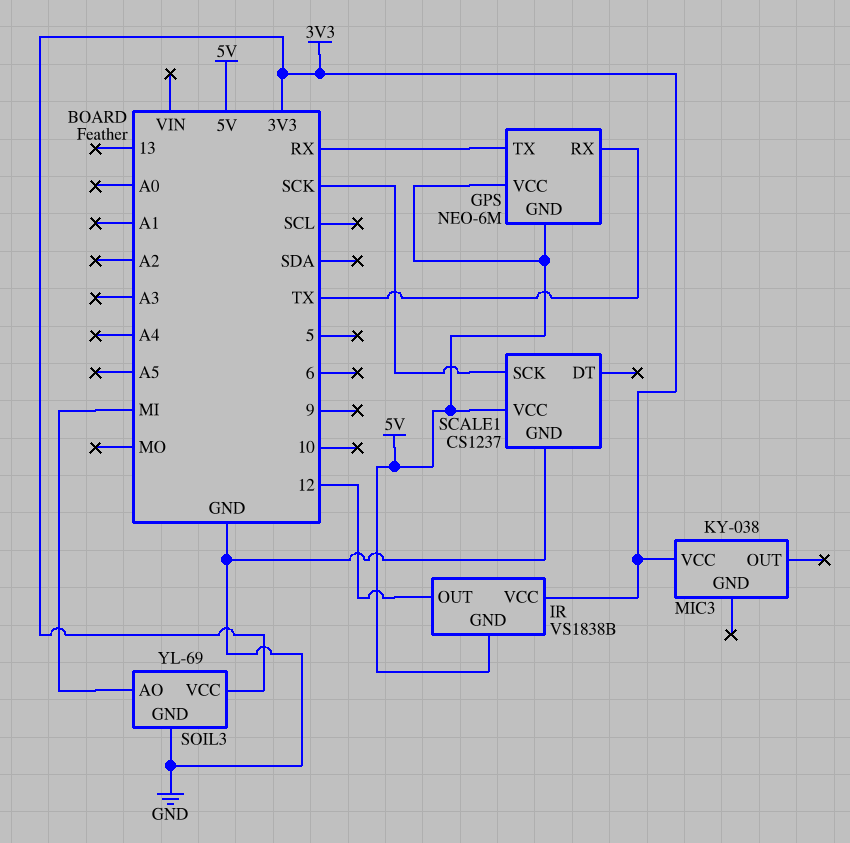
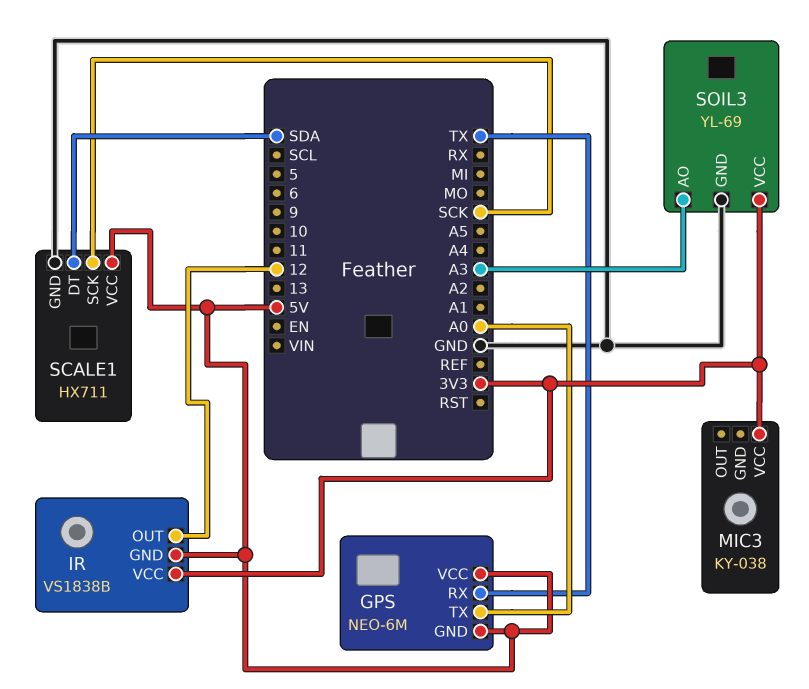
GPS pin TX: RX -> A0
SCALE1: CS1237 -> HX711
SCALE1 pin DT: none -> SDA
SOIL3 pin AO: MI -> A3

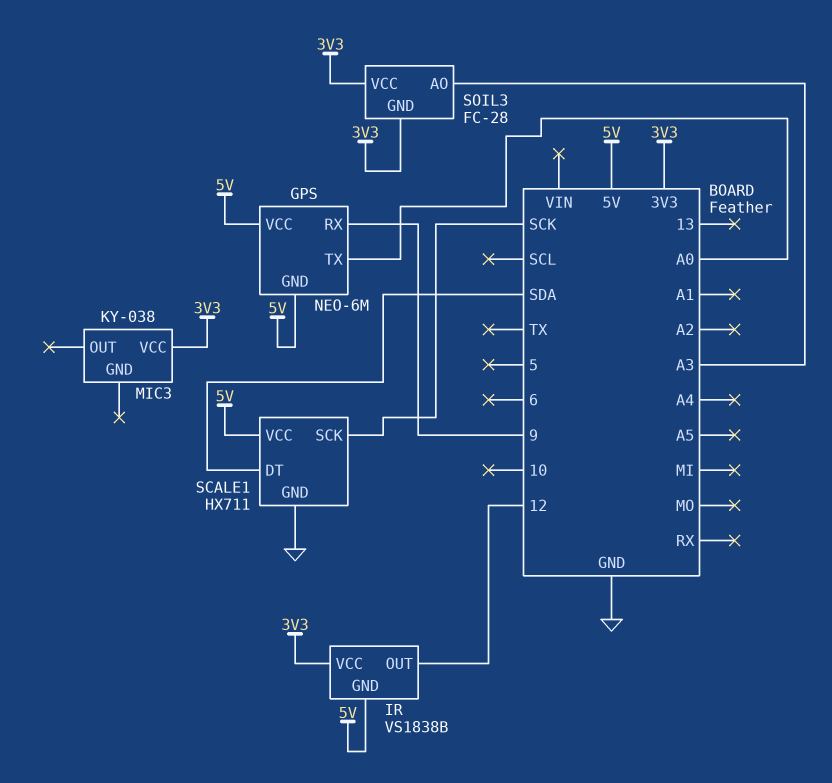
GPS pin RX: TX -> 9
SOIL3: YL-69 -> FC-28
SOIL3 pin GND: GND -> 3V3

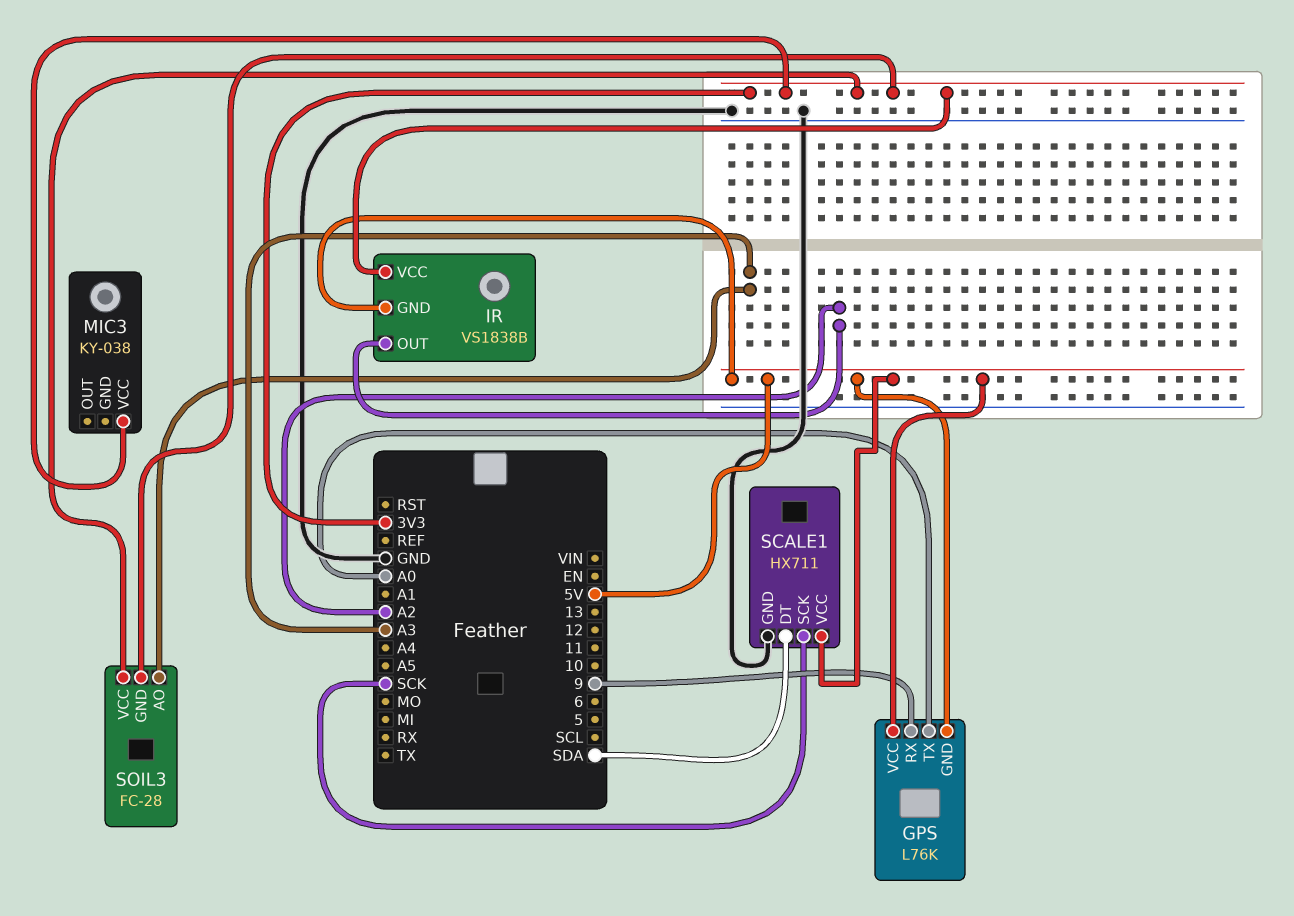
GPS: NEO-6M -> L76K
IR pin OUT: 12 -> A2

